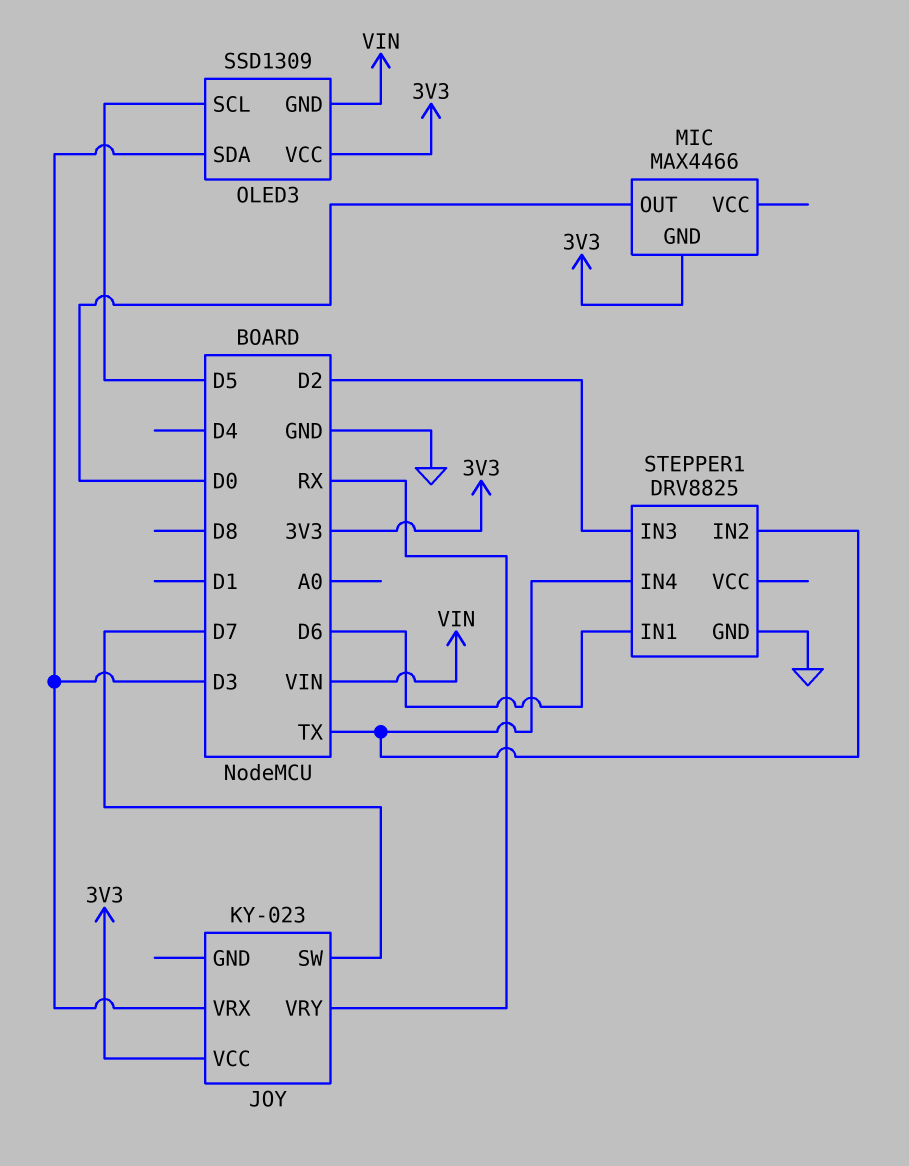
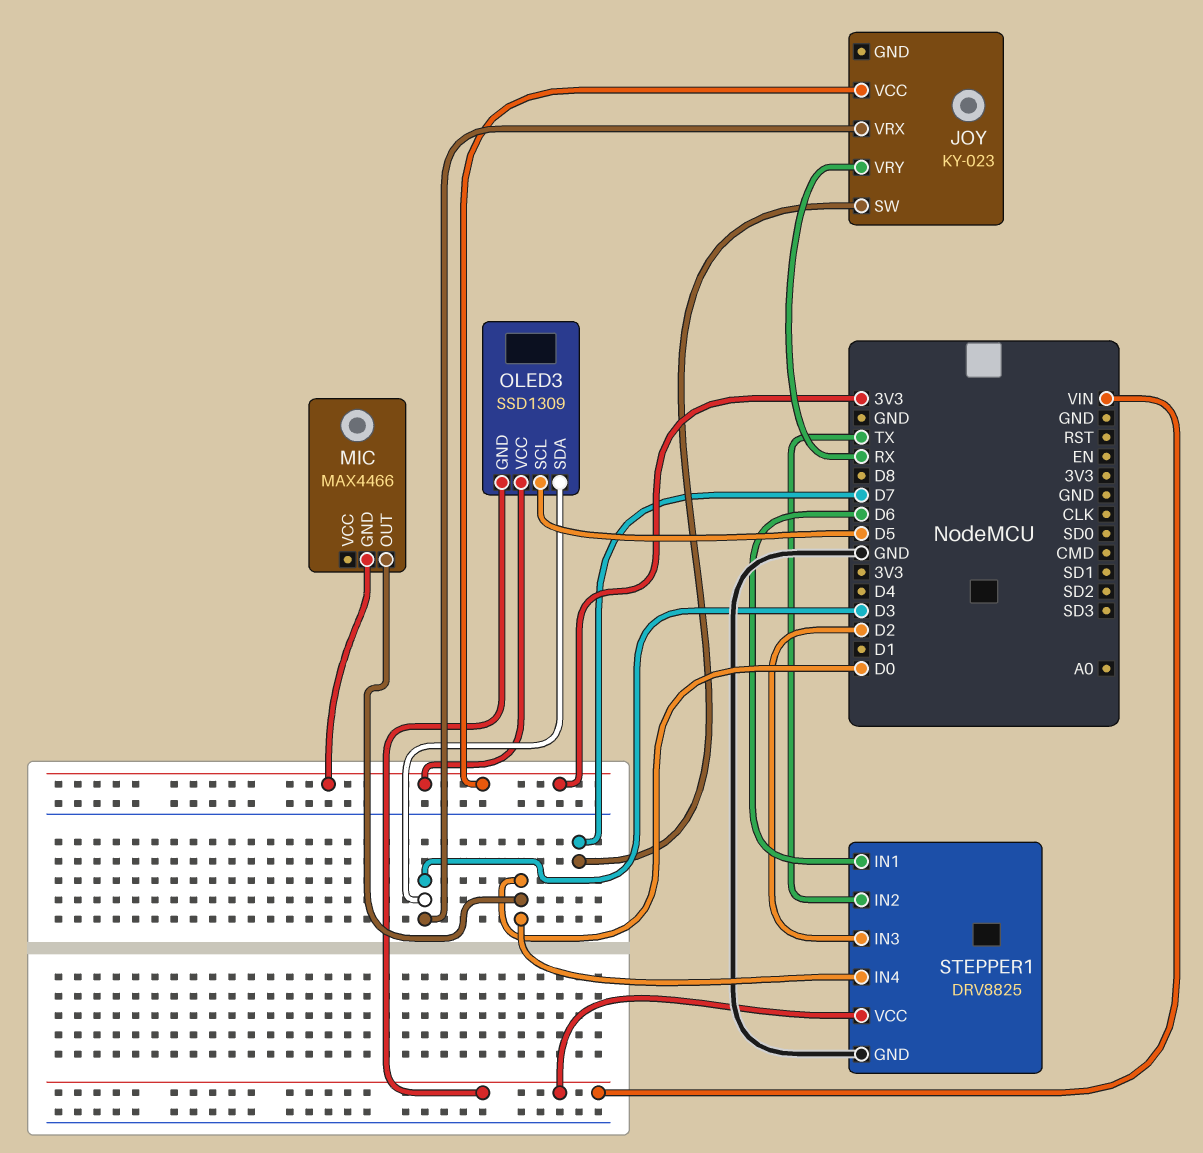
STEPPER1 pin IN4: TX -> D0
STEPPER1 pin VCC: none -> VIN

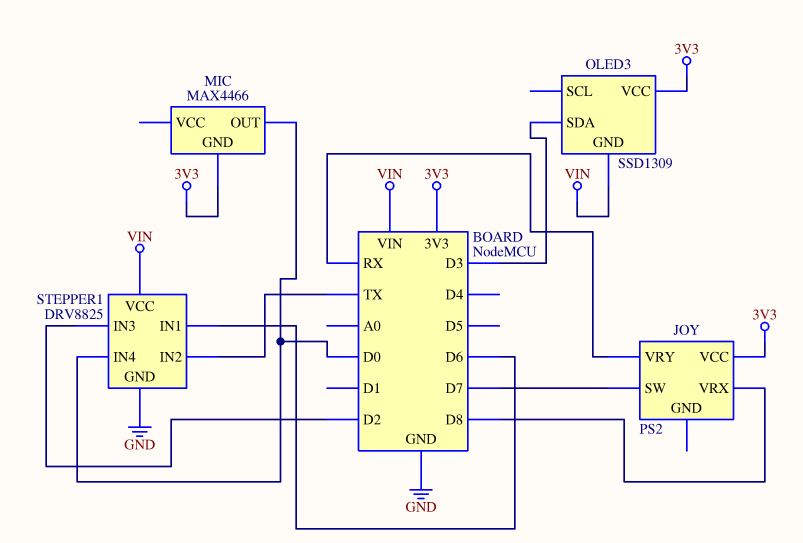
JOY: KY-023 -> PS2
JOY pin VRX: D3 -> D8
OLED3 pin SCL: D5 -> none

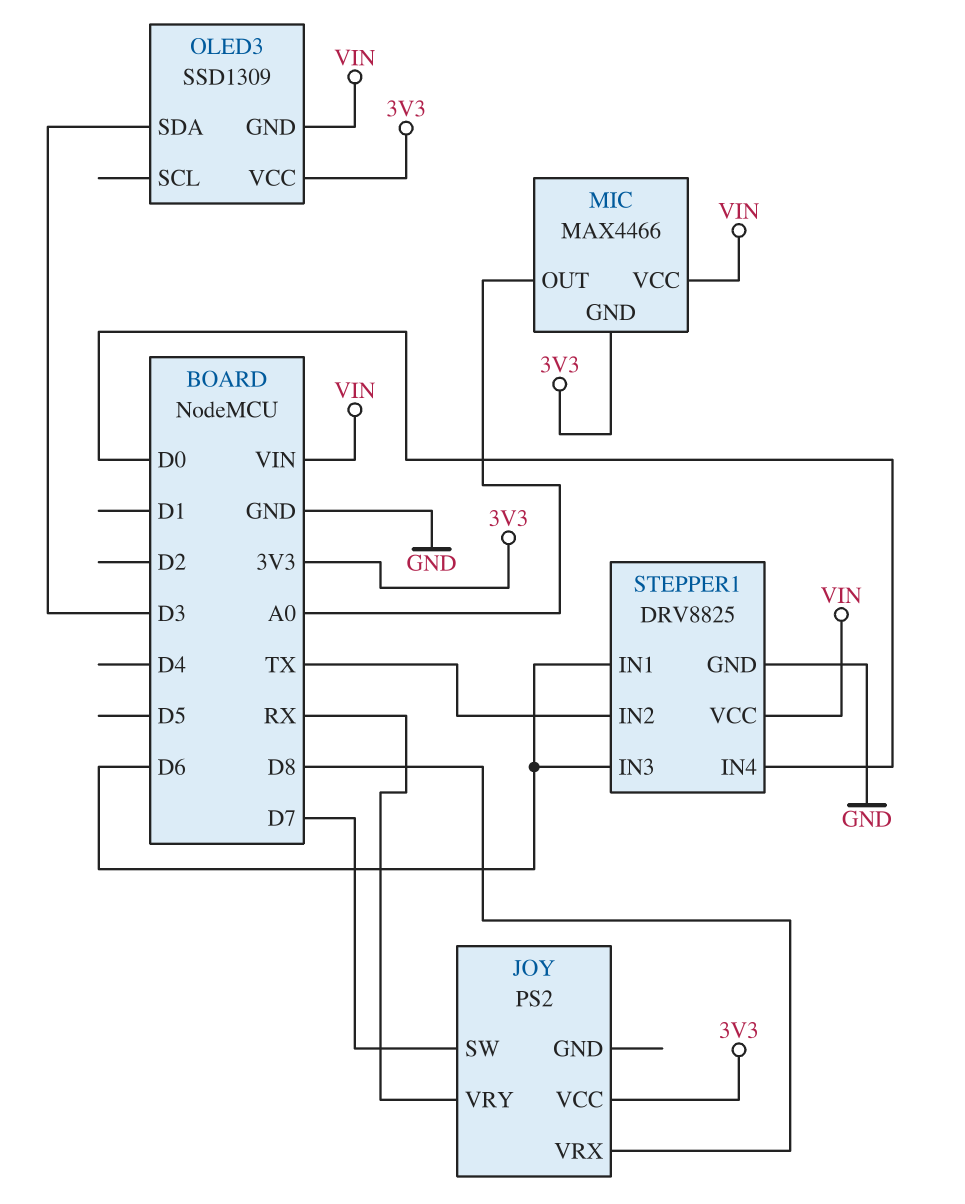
MIC pin OUT: D0 -> A0
MIC pin VCC: none -> VIN
STEPPER1 pin IN3: D2 -> D6

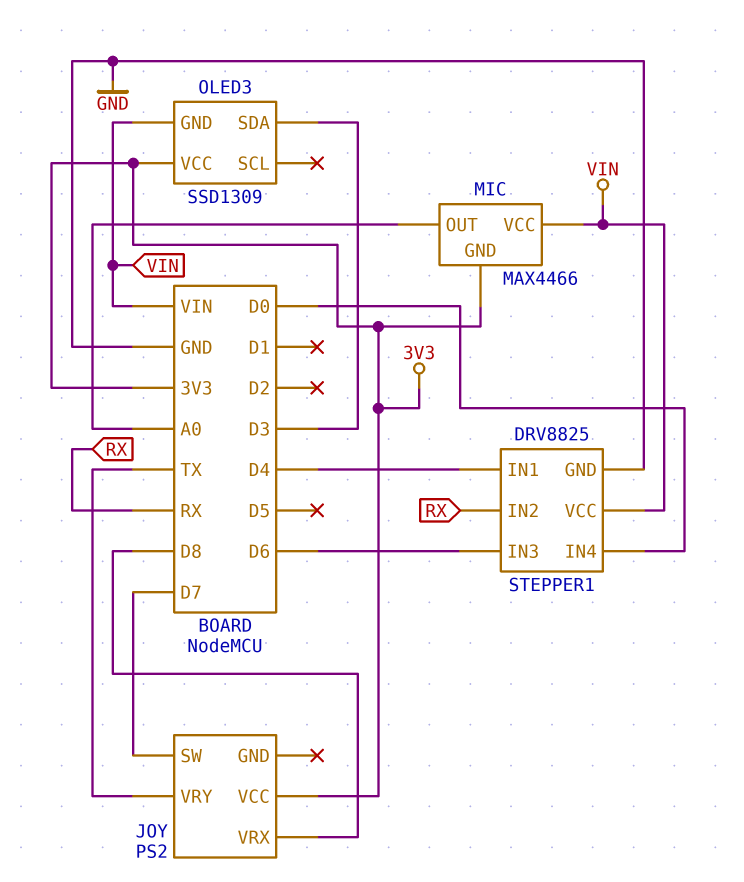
JOY pin VRY: RX -> TX
STEPPER1 pin IN1: D6 -> D4
STEPPER1 pin IN2: TX -> RX

